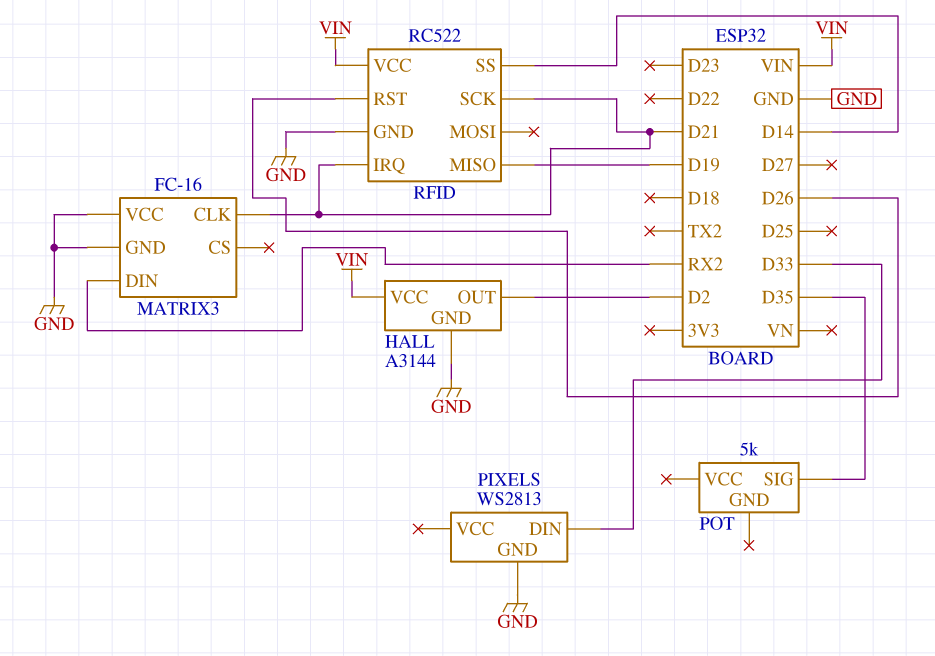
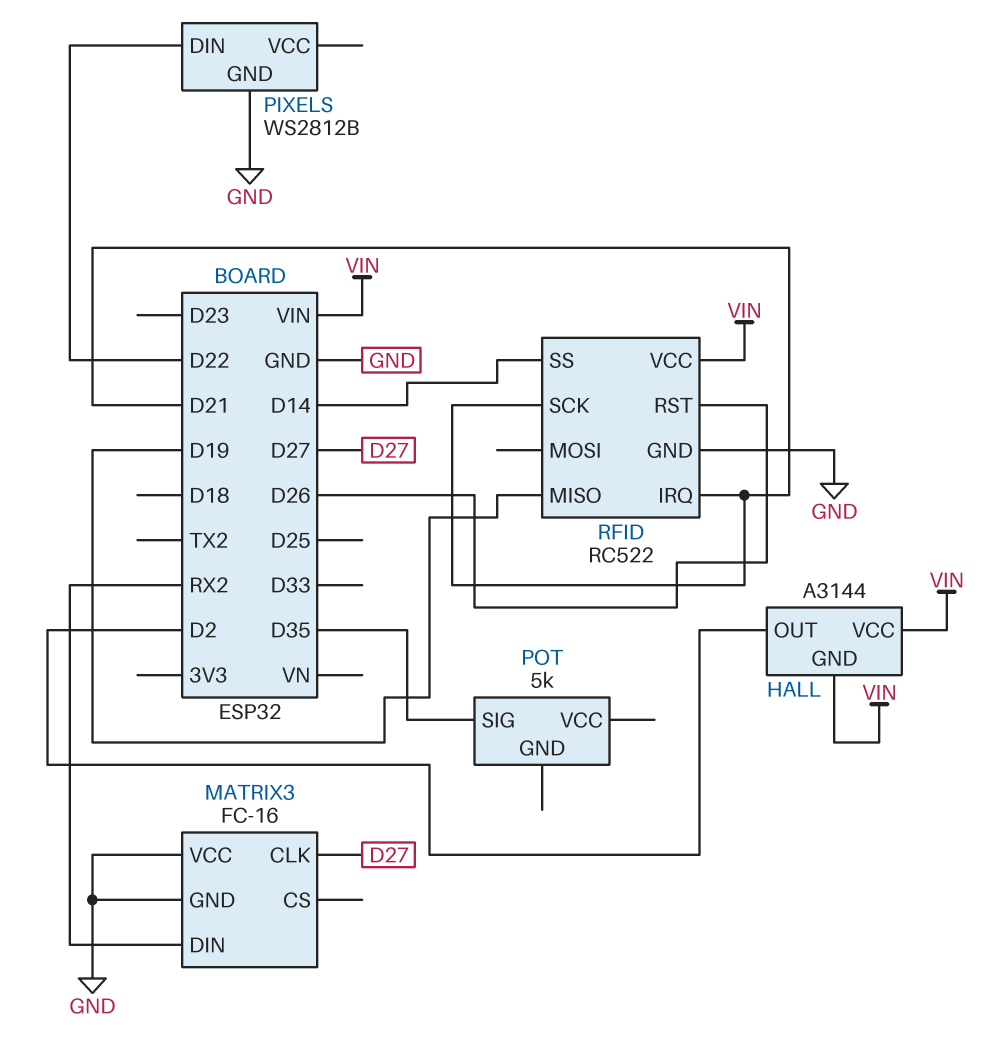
HALL pin GND: GND -> VIN
MATRIX3 pin CLK: D21 -> D27
PIXELS: WS2813 -> WS2812B
PIXELS pin DIN: D33 -> D22

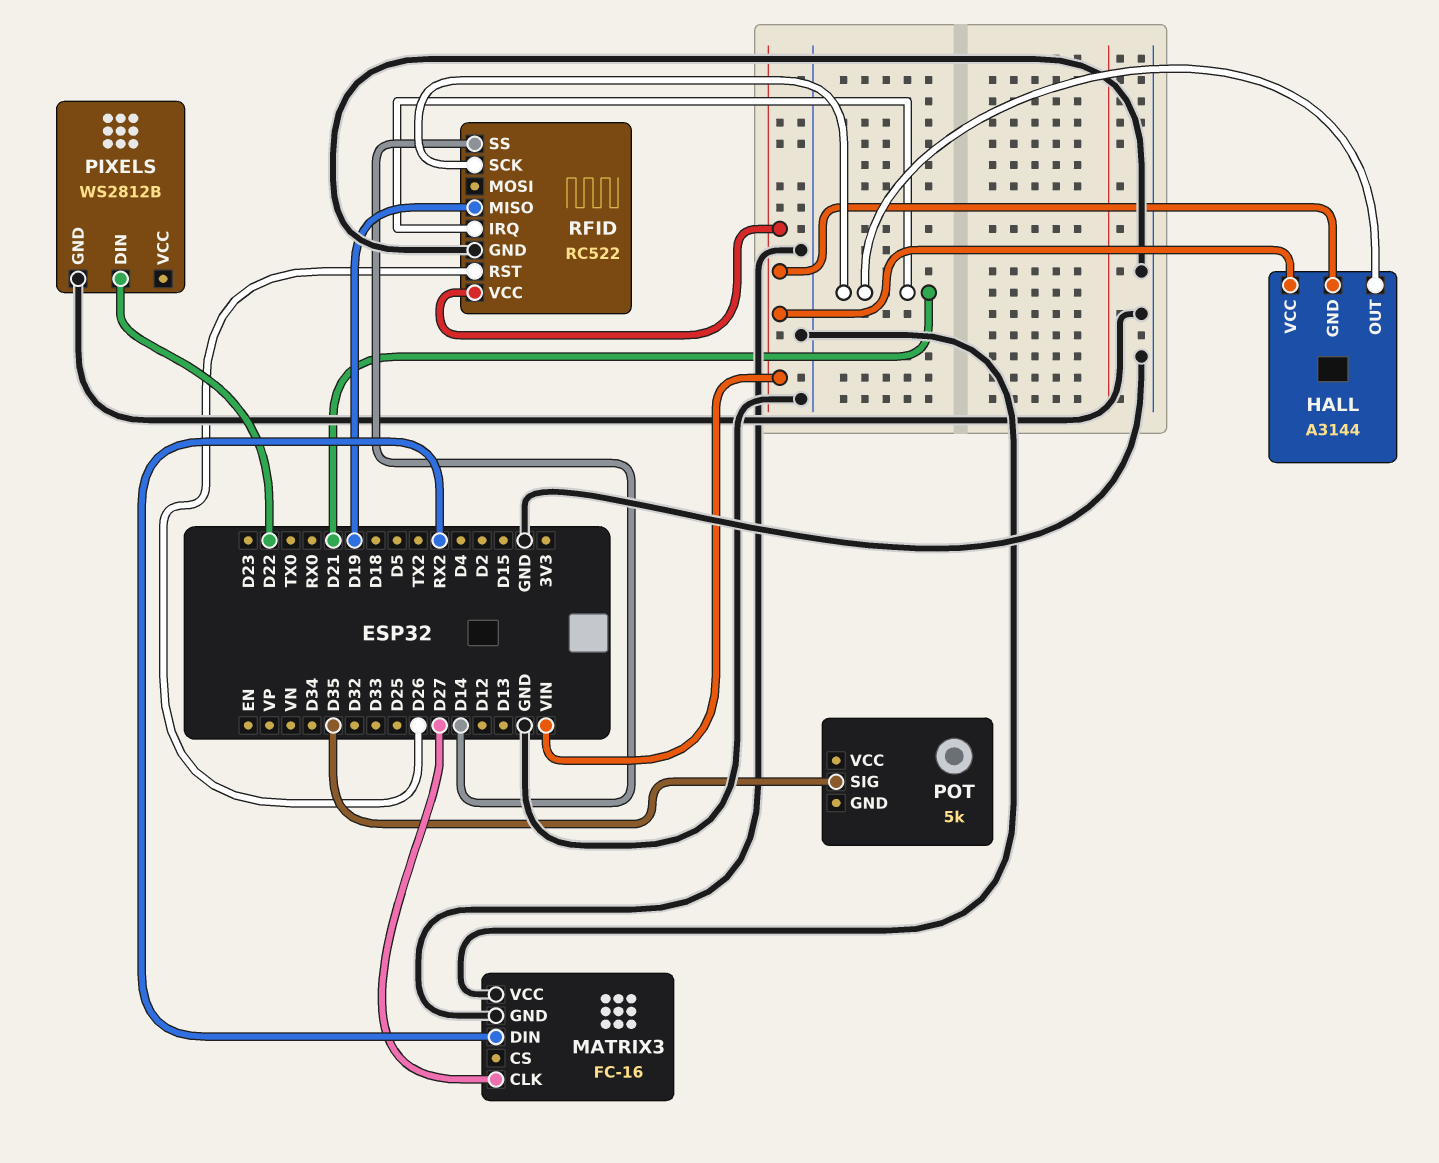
HALL pin OUT: D2 -> D21

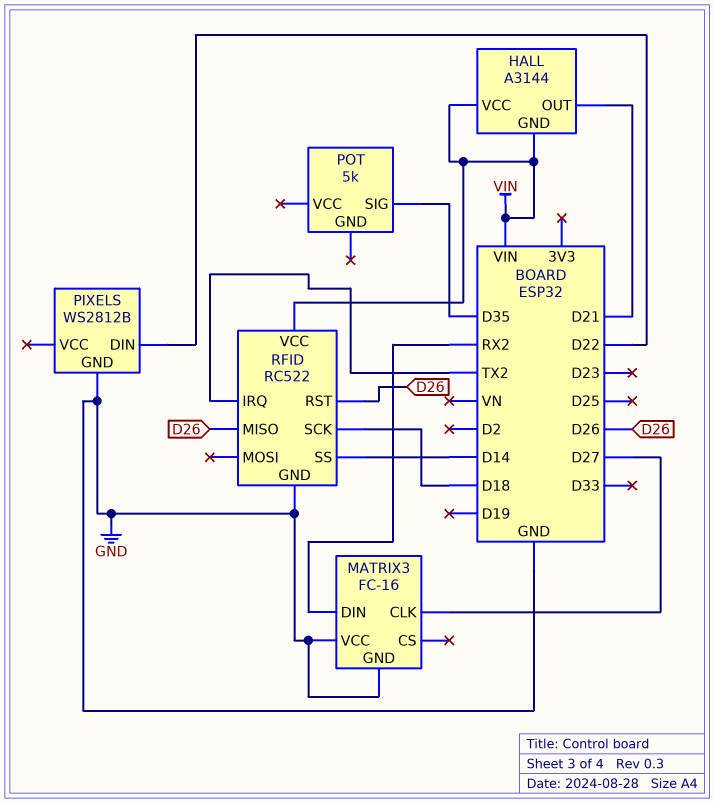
RFID pin IRQ: D21 -> TX2
RFID pin MISO: D19 -> D26
RFID pin SCK: D21 -> D18

